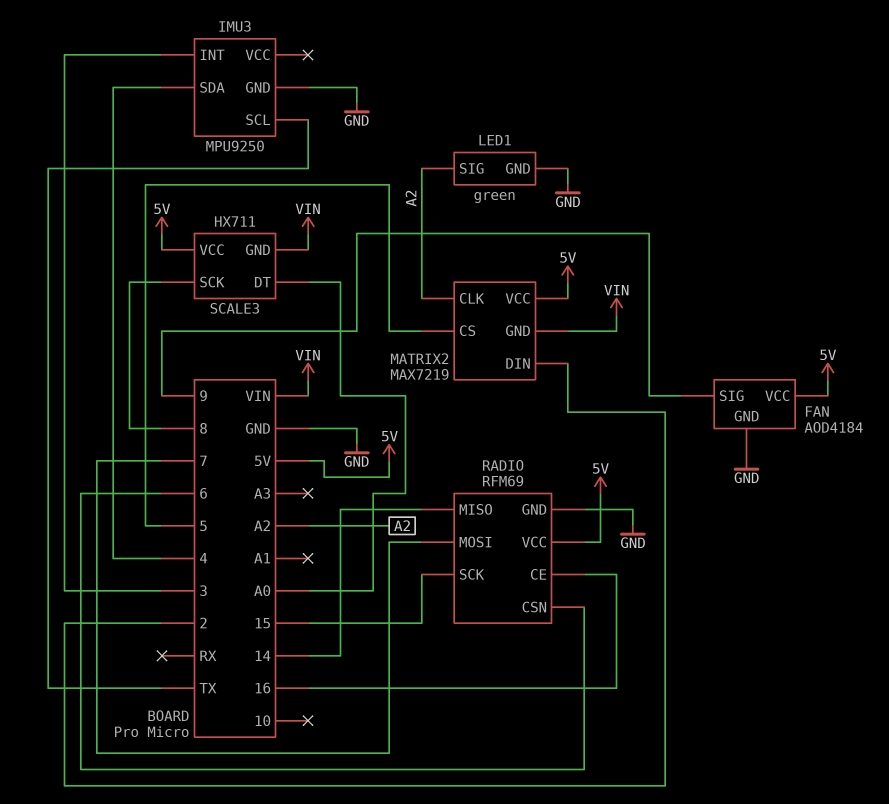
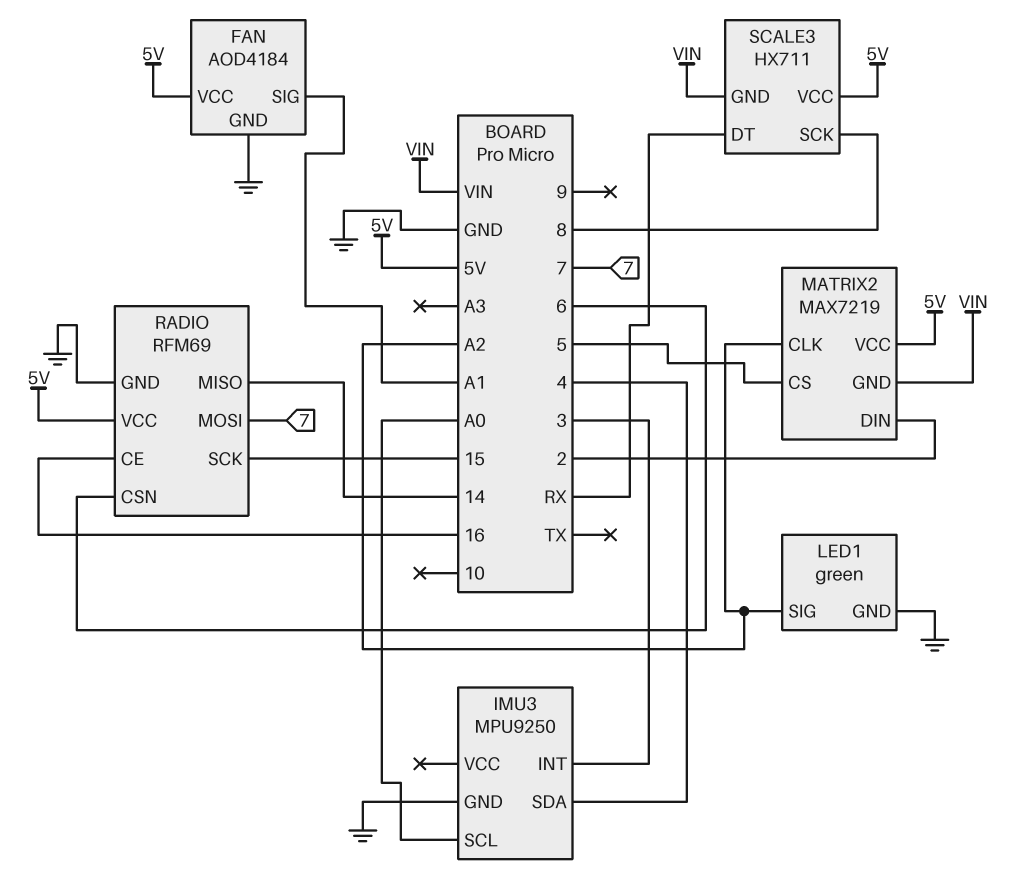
FAN pin SIG: 9 -> A1
IMU3 pin SCL: TX -> A0
SCALE3 pin DT: A0 -> RX

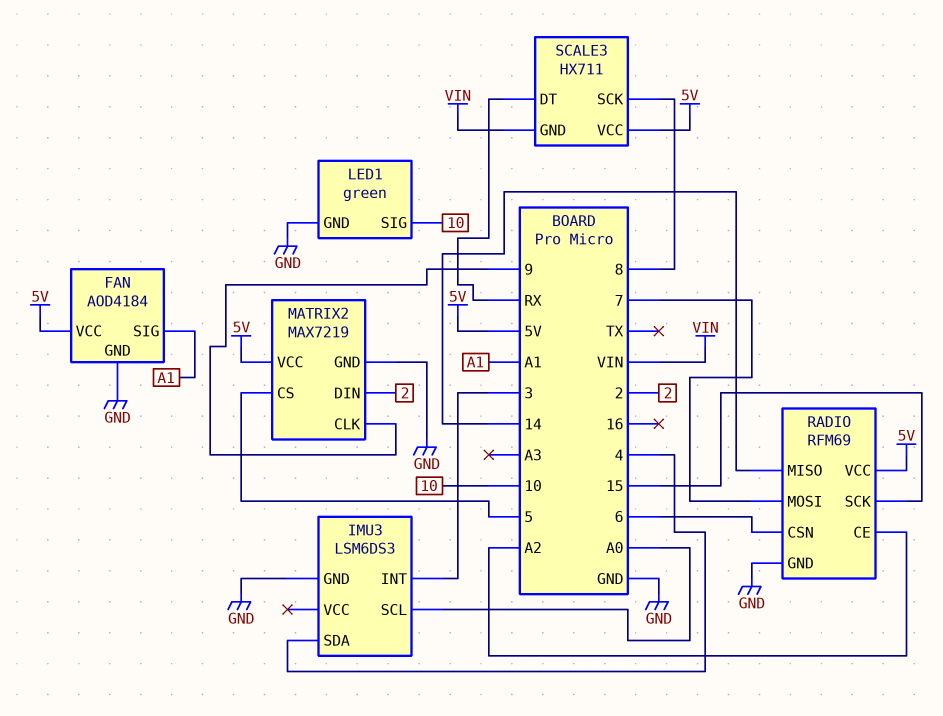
IMU3: MPU9250 -> LSM6DS3
LED1 pin SIG: A2 -> 10
MATRIX2 pin CLK: A2 -> 9
MATRIX2 pin GND: VIN -> GND
RADIO pin CE: 16 -> A2

